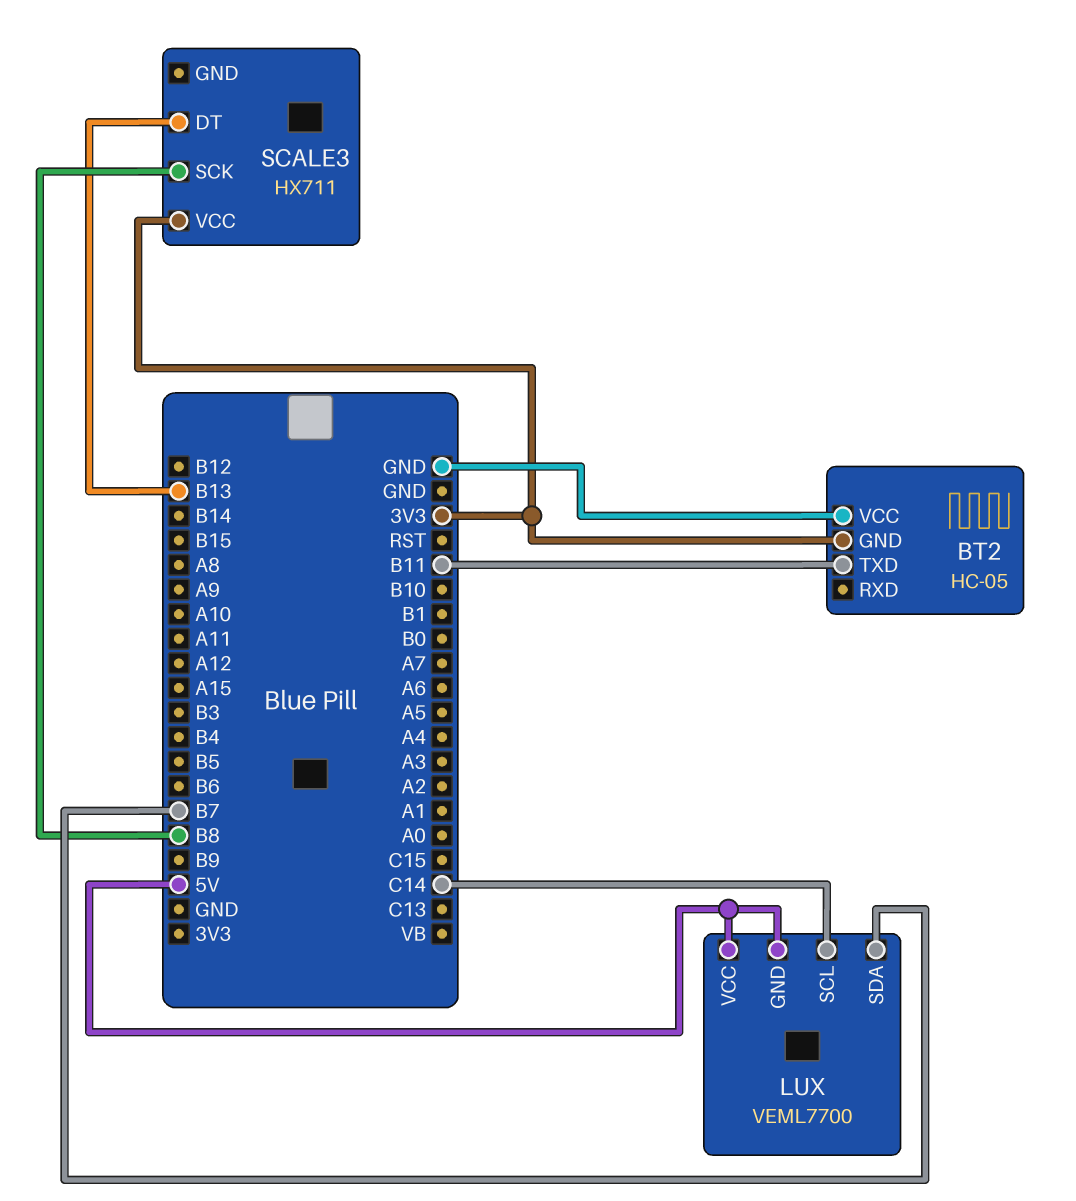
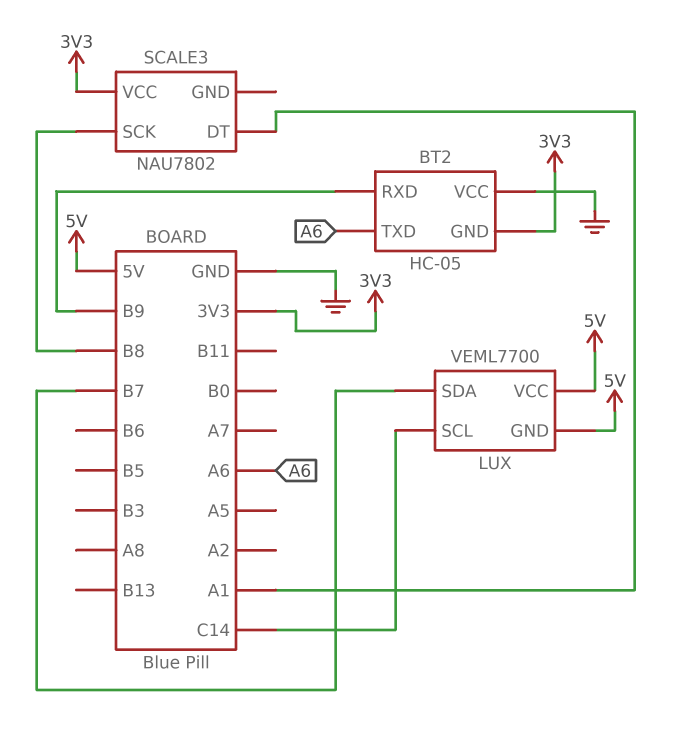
BT2 pin RXD: none -> B9
BT2 pin TXD: B11 -> A6
SCALE3: HX711 -> NAU7802
SCALE3 pin DT: B13 -> A1

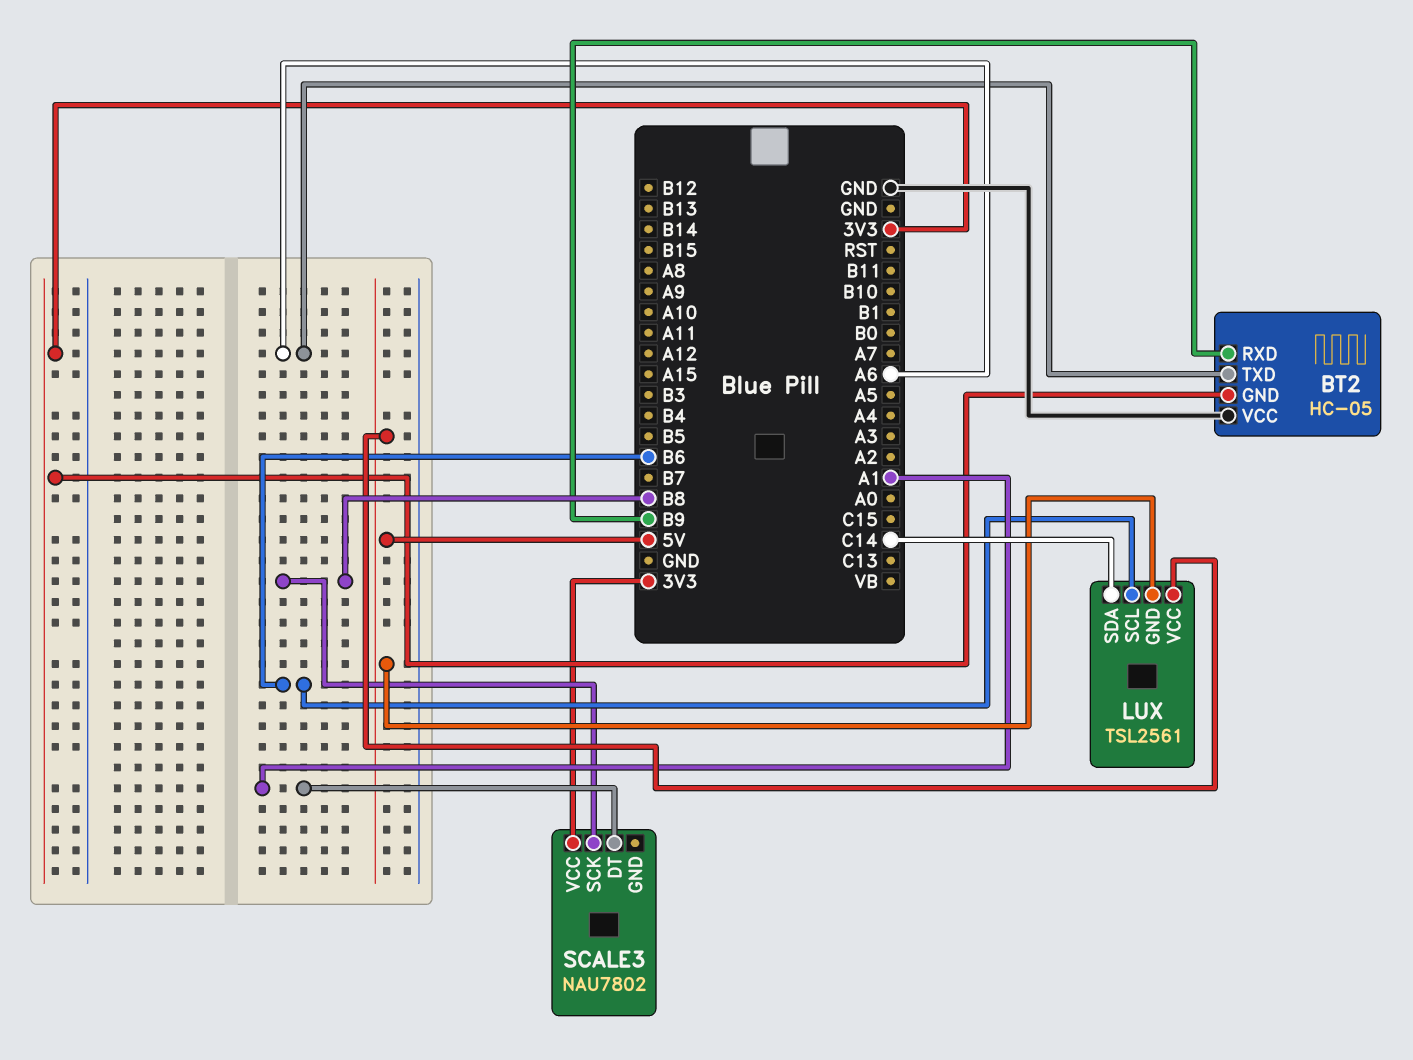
LUX: VEML7700 -> TSL2561
LUX pin SCL: C14 -> B6
LUX pin SDA: B7 -> C14

